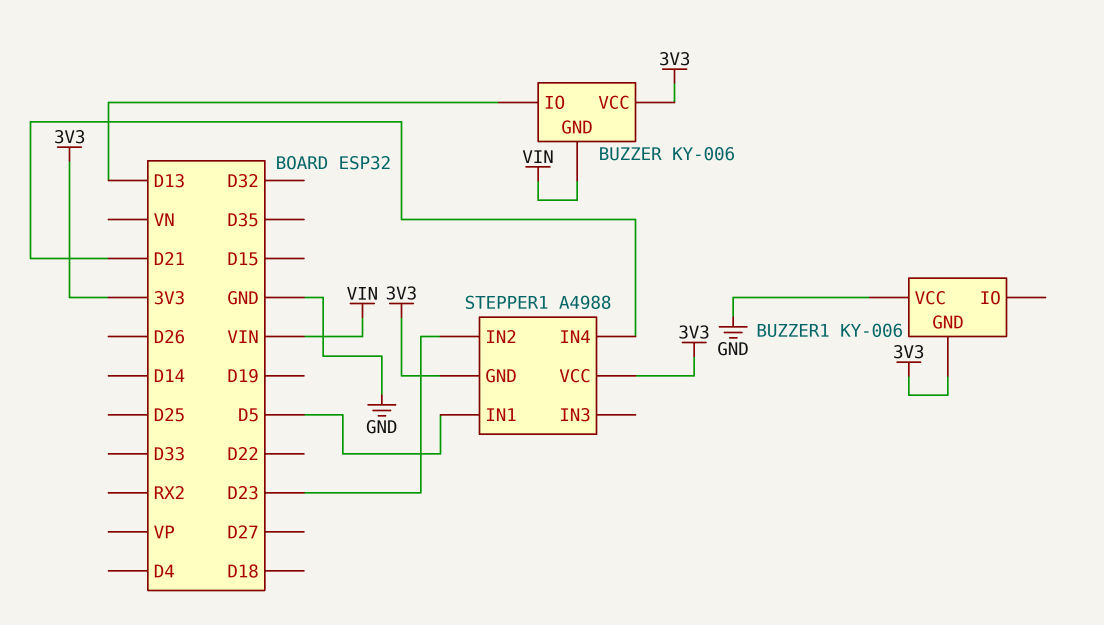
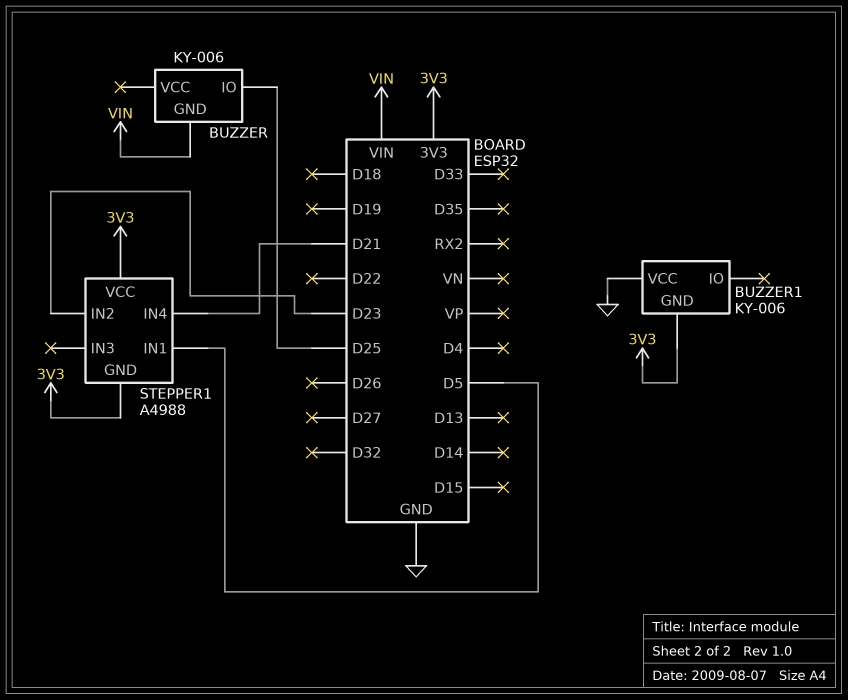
BUZZER pin IO: D13 -> D25
BUZZER pin VCC: 3V3 -> none

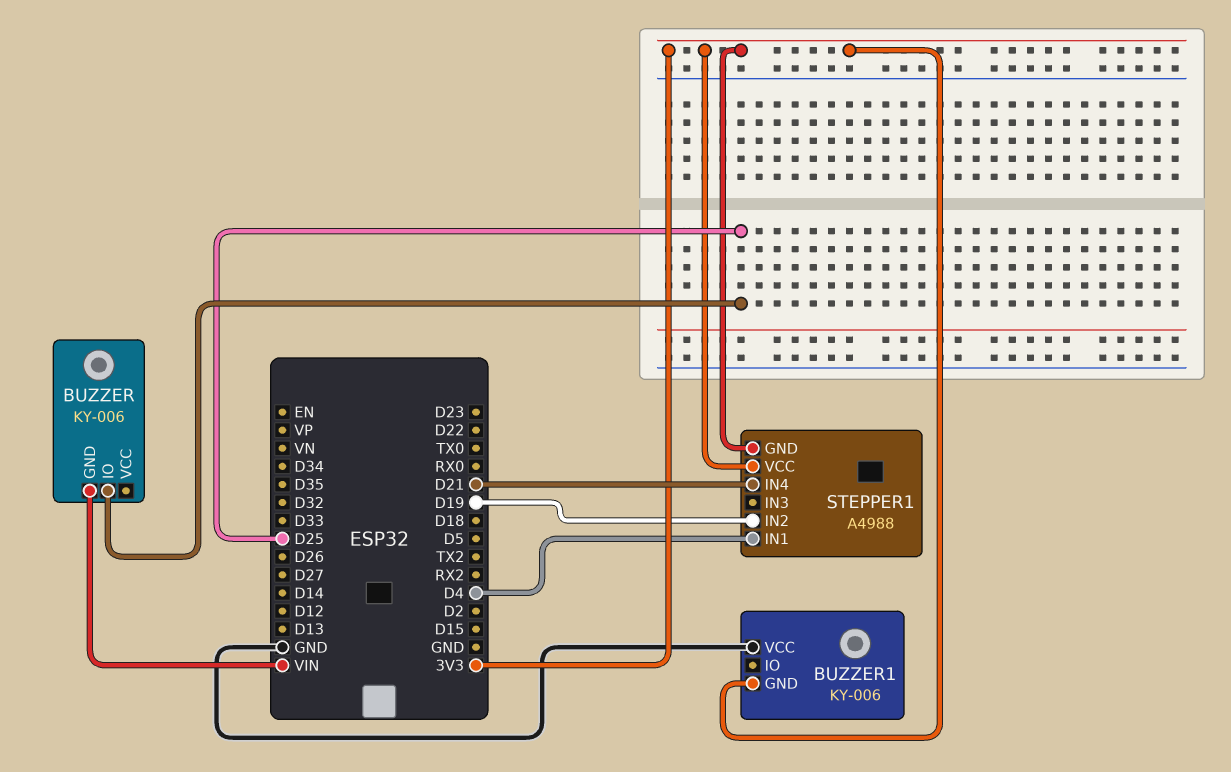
STEPPER1 pin IN1: D5 -> D4
STEPPER1 pin IN2: D23 -> D19

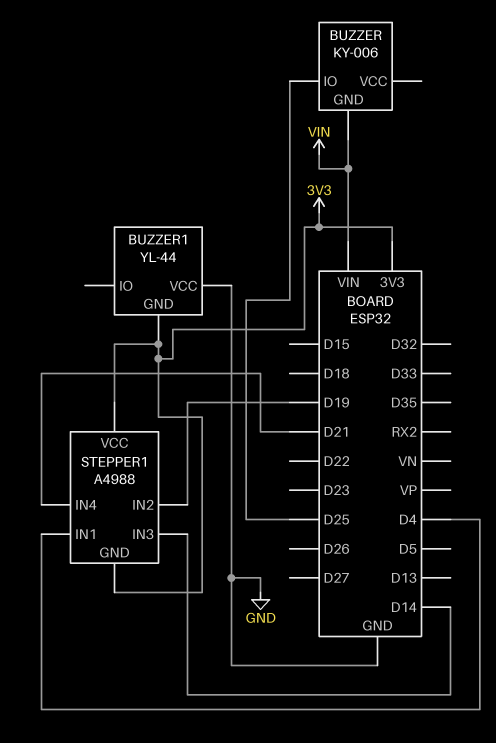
BUZZER1: KY-006 -> YL-44
STEPPER1 pin IN3: none -> D14

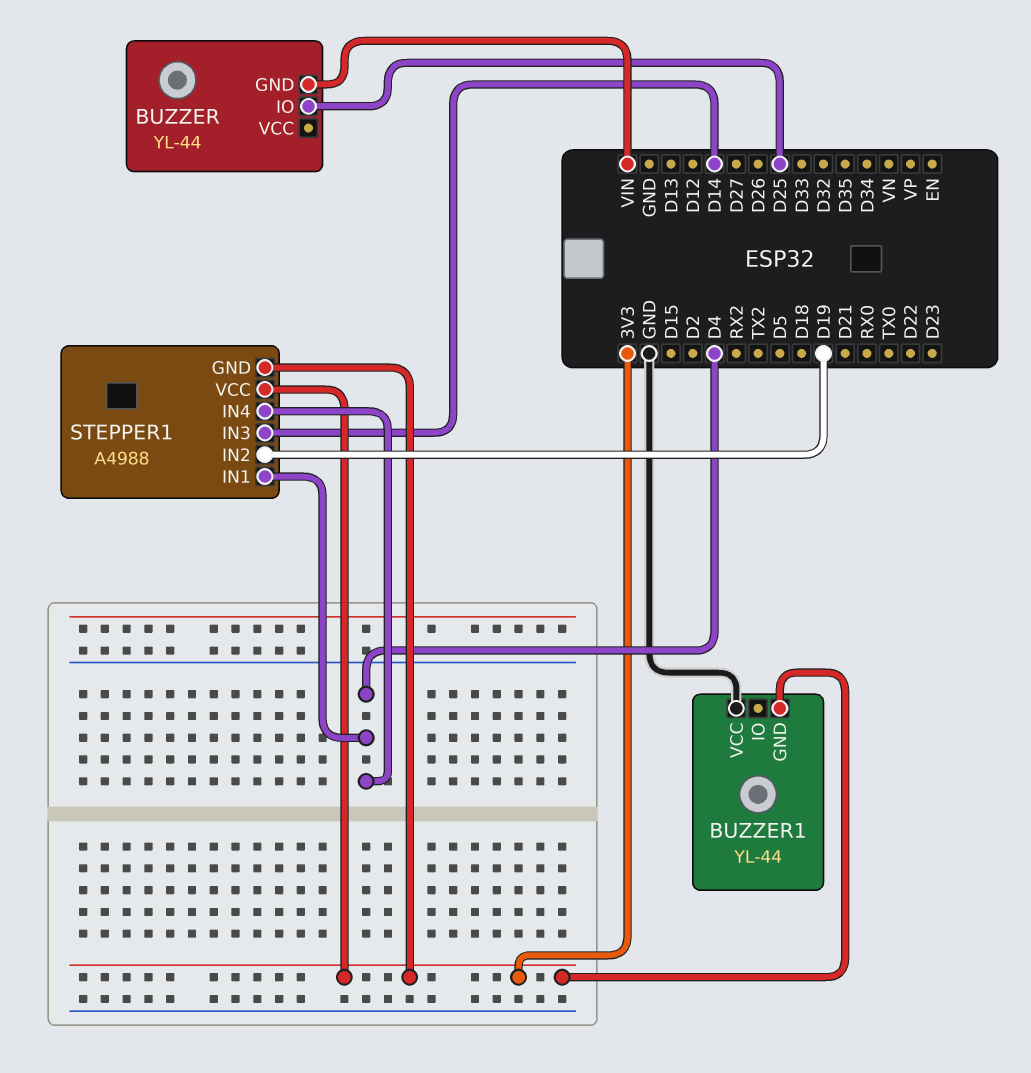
BUZZER: KY-006 -> YL-44
STEPPER1 pin IN4: D21 -> D4

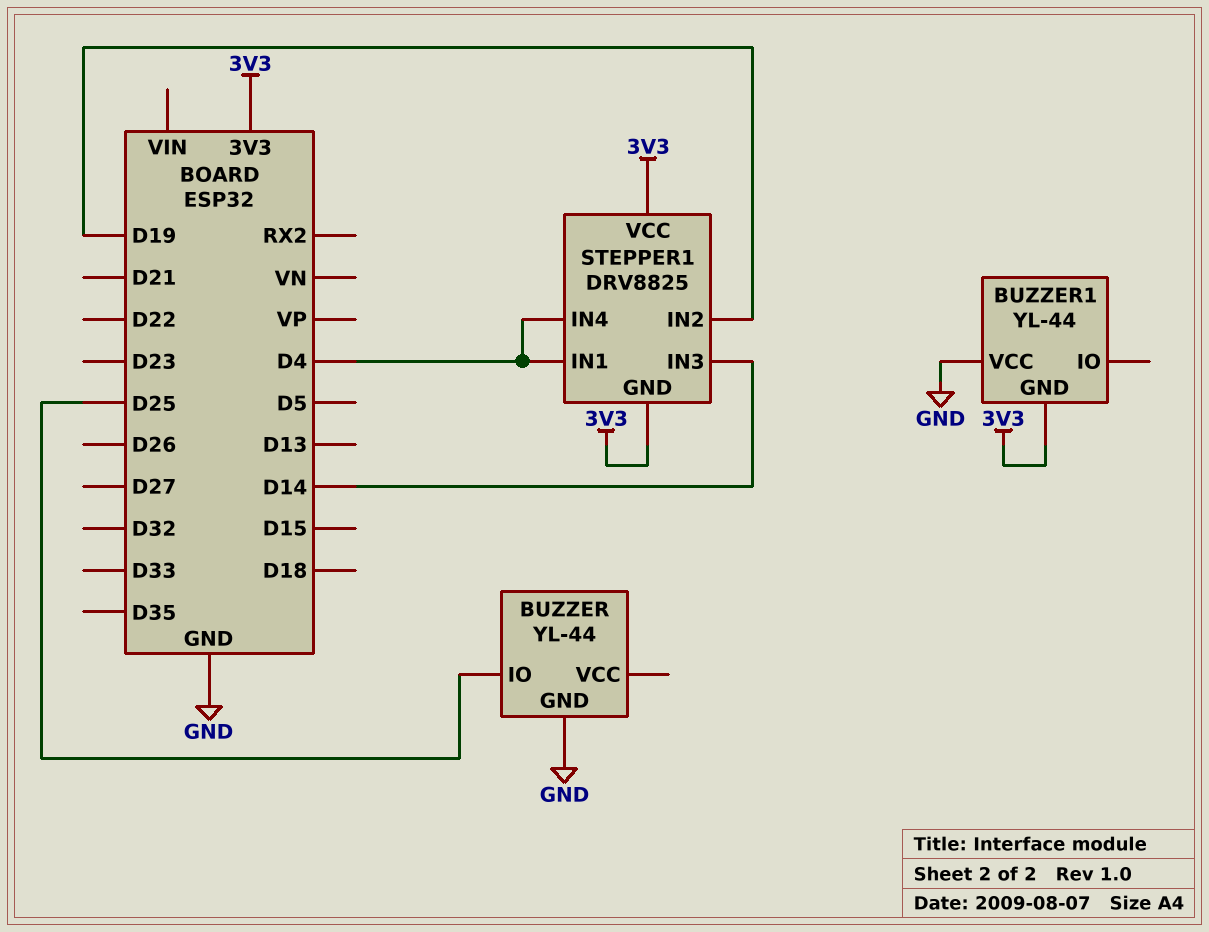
BUZZER pin GND: VIN -> GND
STEPPER1: A4988 -> DRV8825

